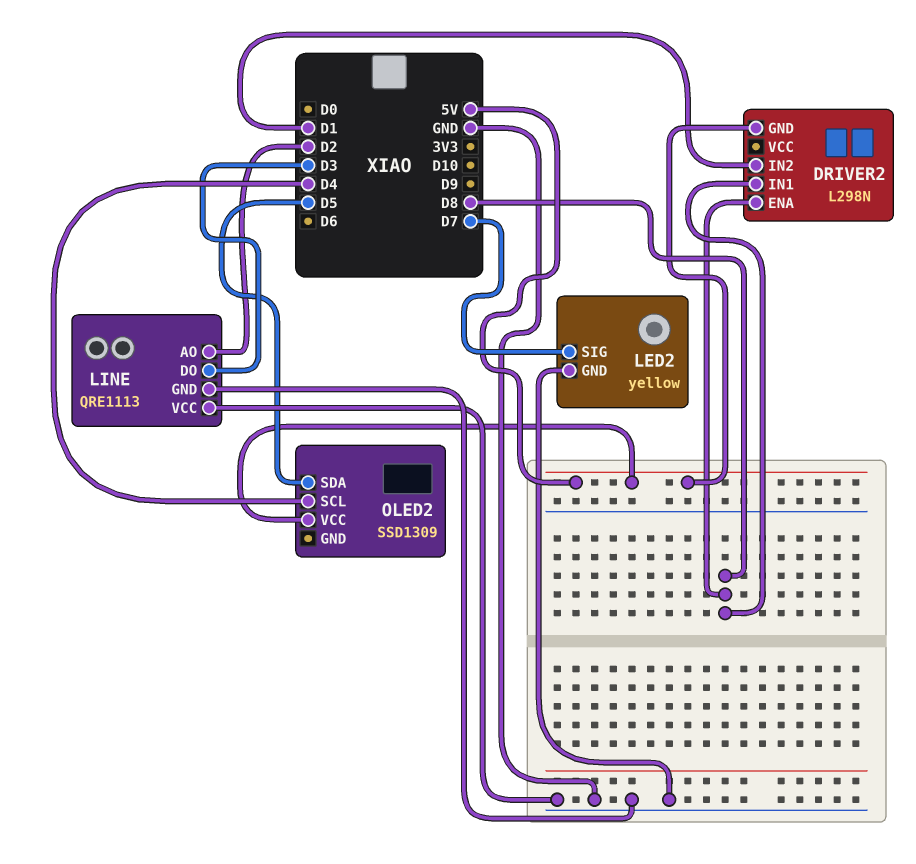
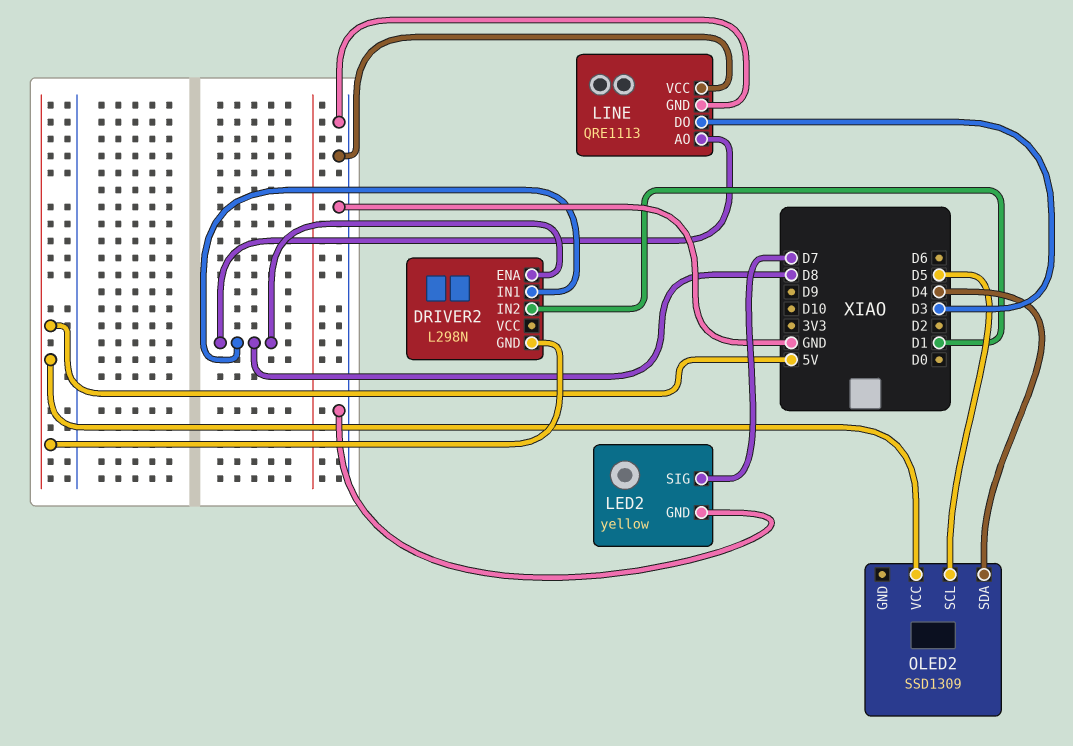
LINE pin AO: D2 -> D8
OLED2 pin SCL: D4 -> D5
OLED2 pin SDA: D5 -> D4

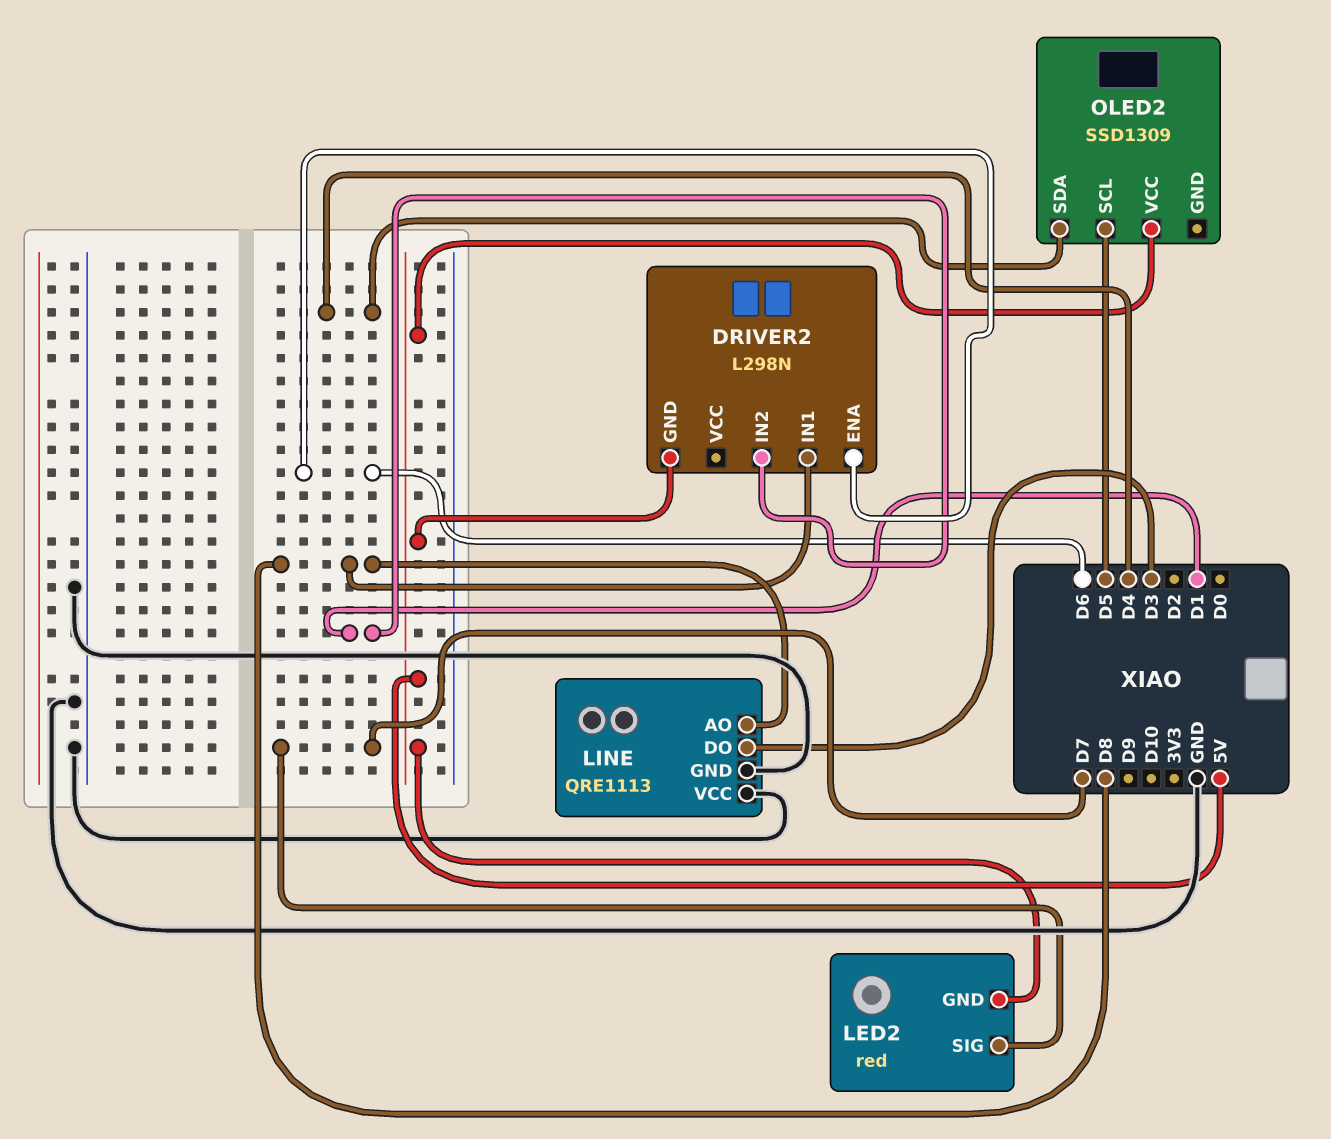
DRIVER2 pin ENA: D8 -> D6
LED2: yellow -> red
LED2 pin GND: GND -> 5V

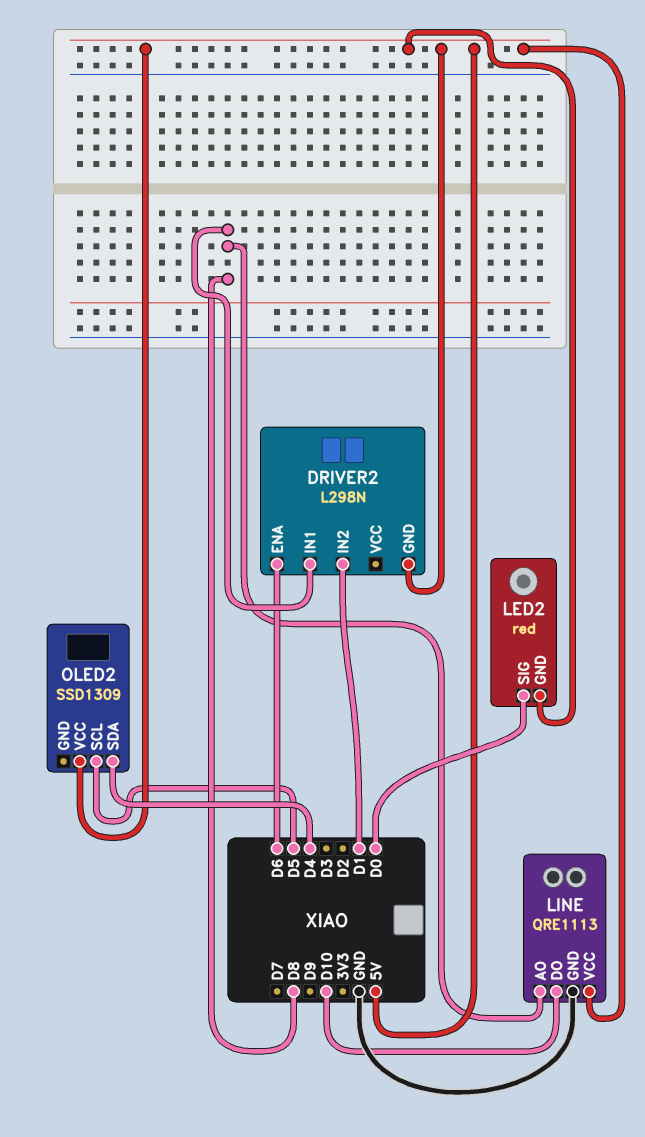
LED2 pin SIG: D7 -> D0
LINE pin DO: D3 -> D10
LINE pin VCC: GND -> 5V

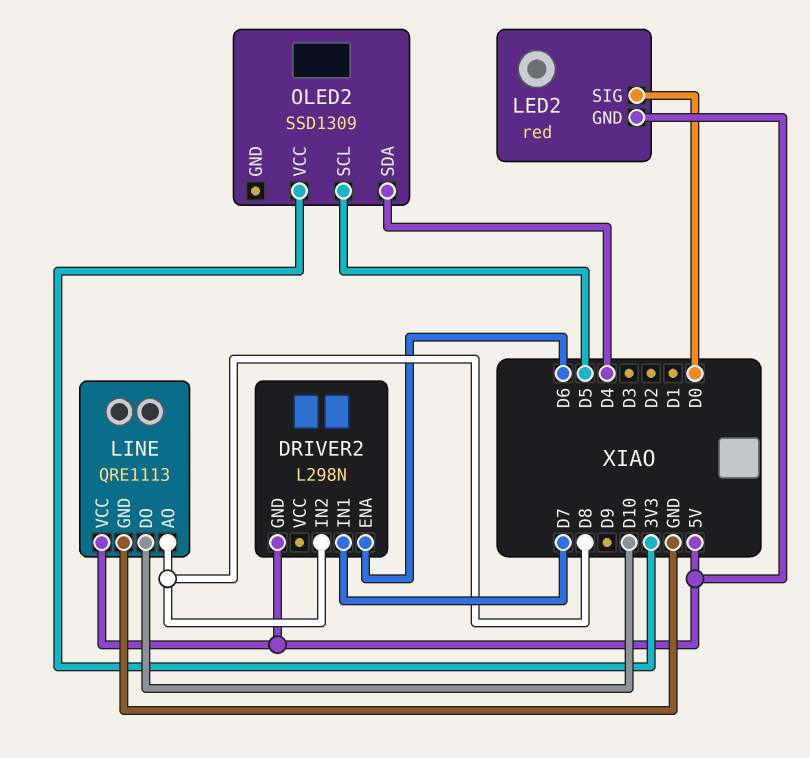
DRIVER2 pin IN1: D8 -> D7
DRIVER2 pin IN2: D1 -> D8
OLED2 pin VCC: 5V -> 3V3

